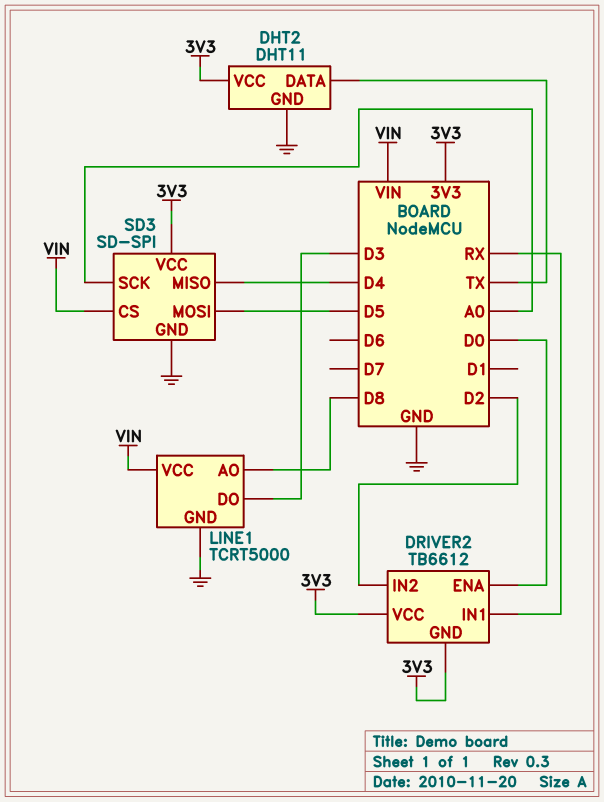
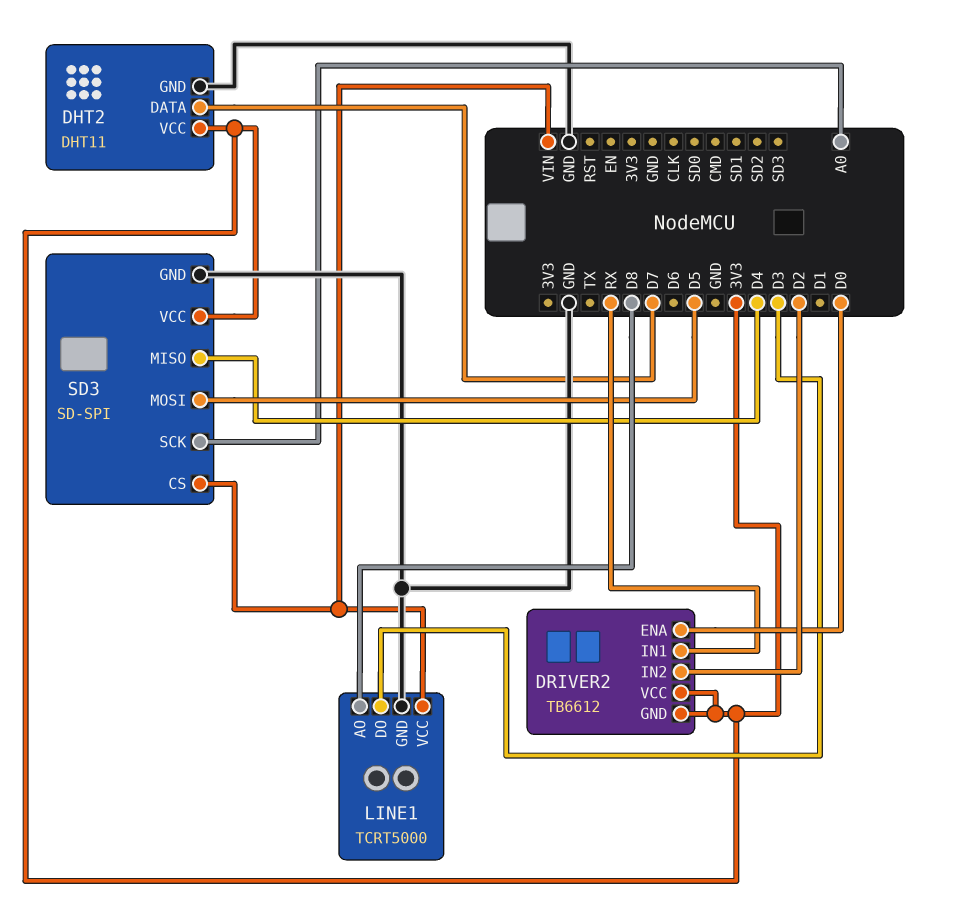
DHT2 pin DATA: TX -> D7

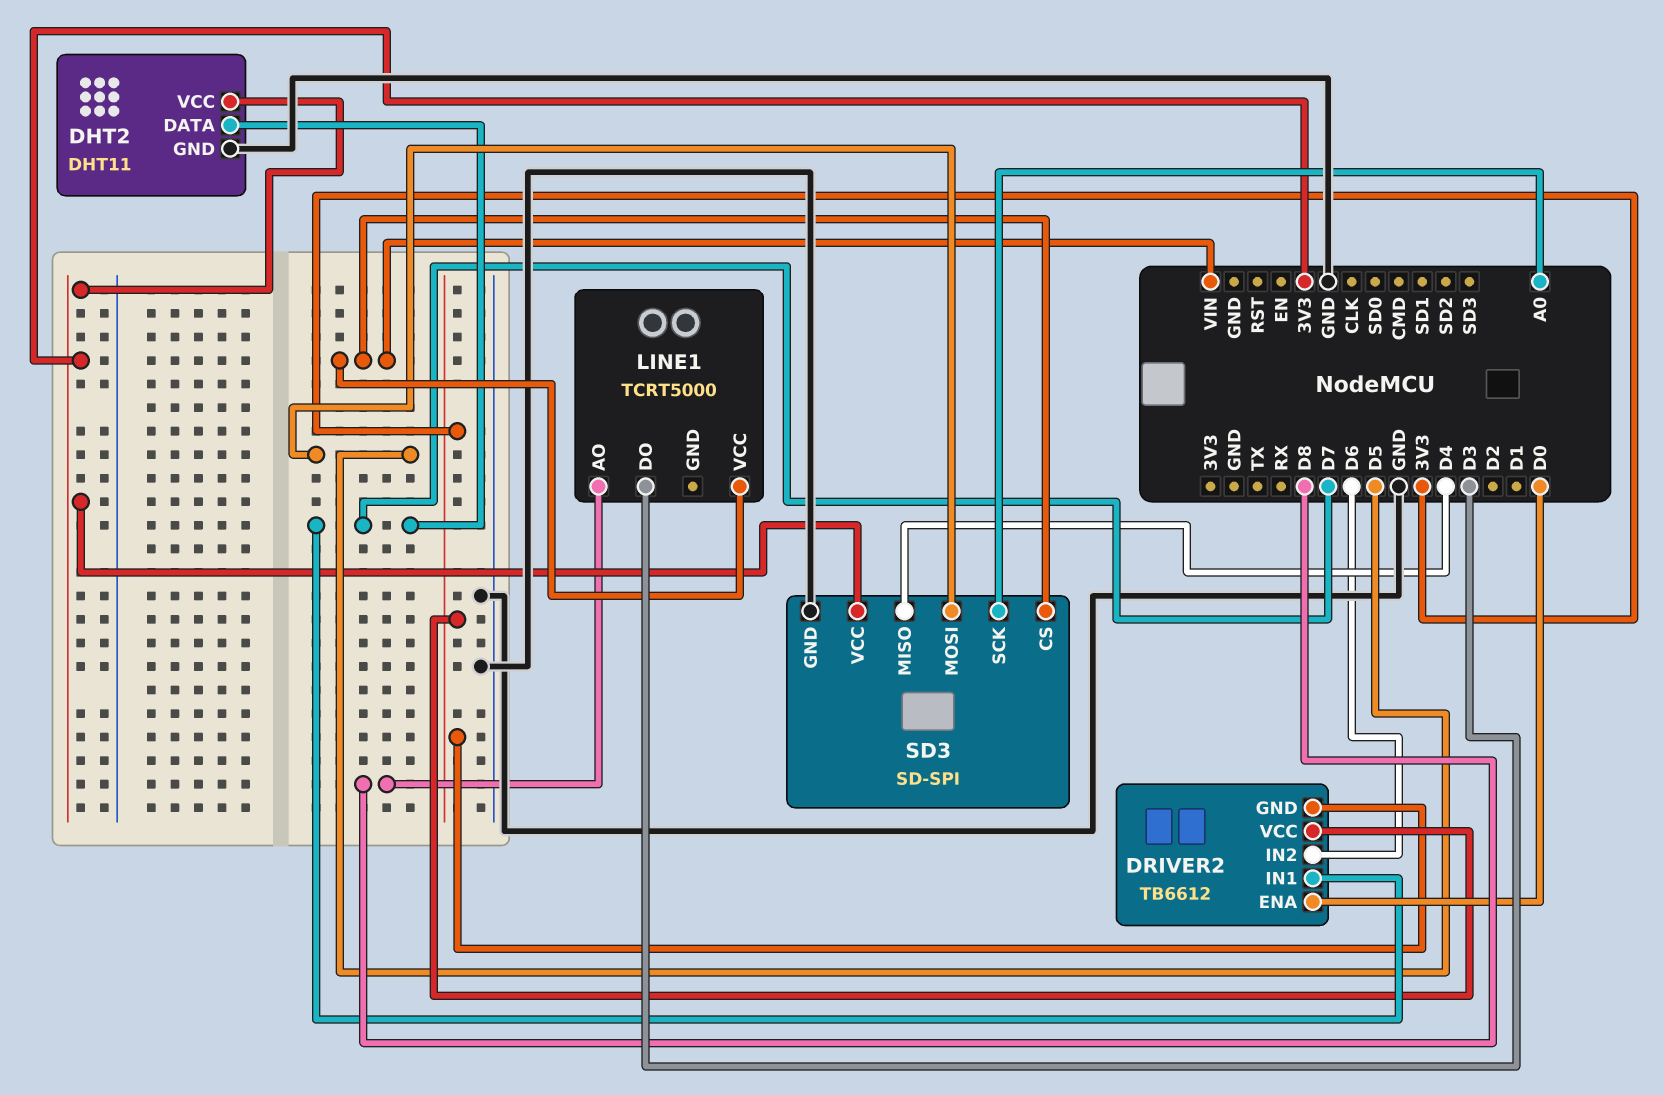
DRIVER2 pin IN1: RX -> D7
DRIVER2 pin IN2: D2 -> D6
LINE1 pin GND: GND -> none

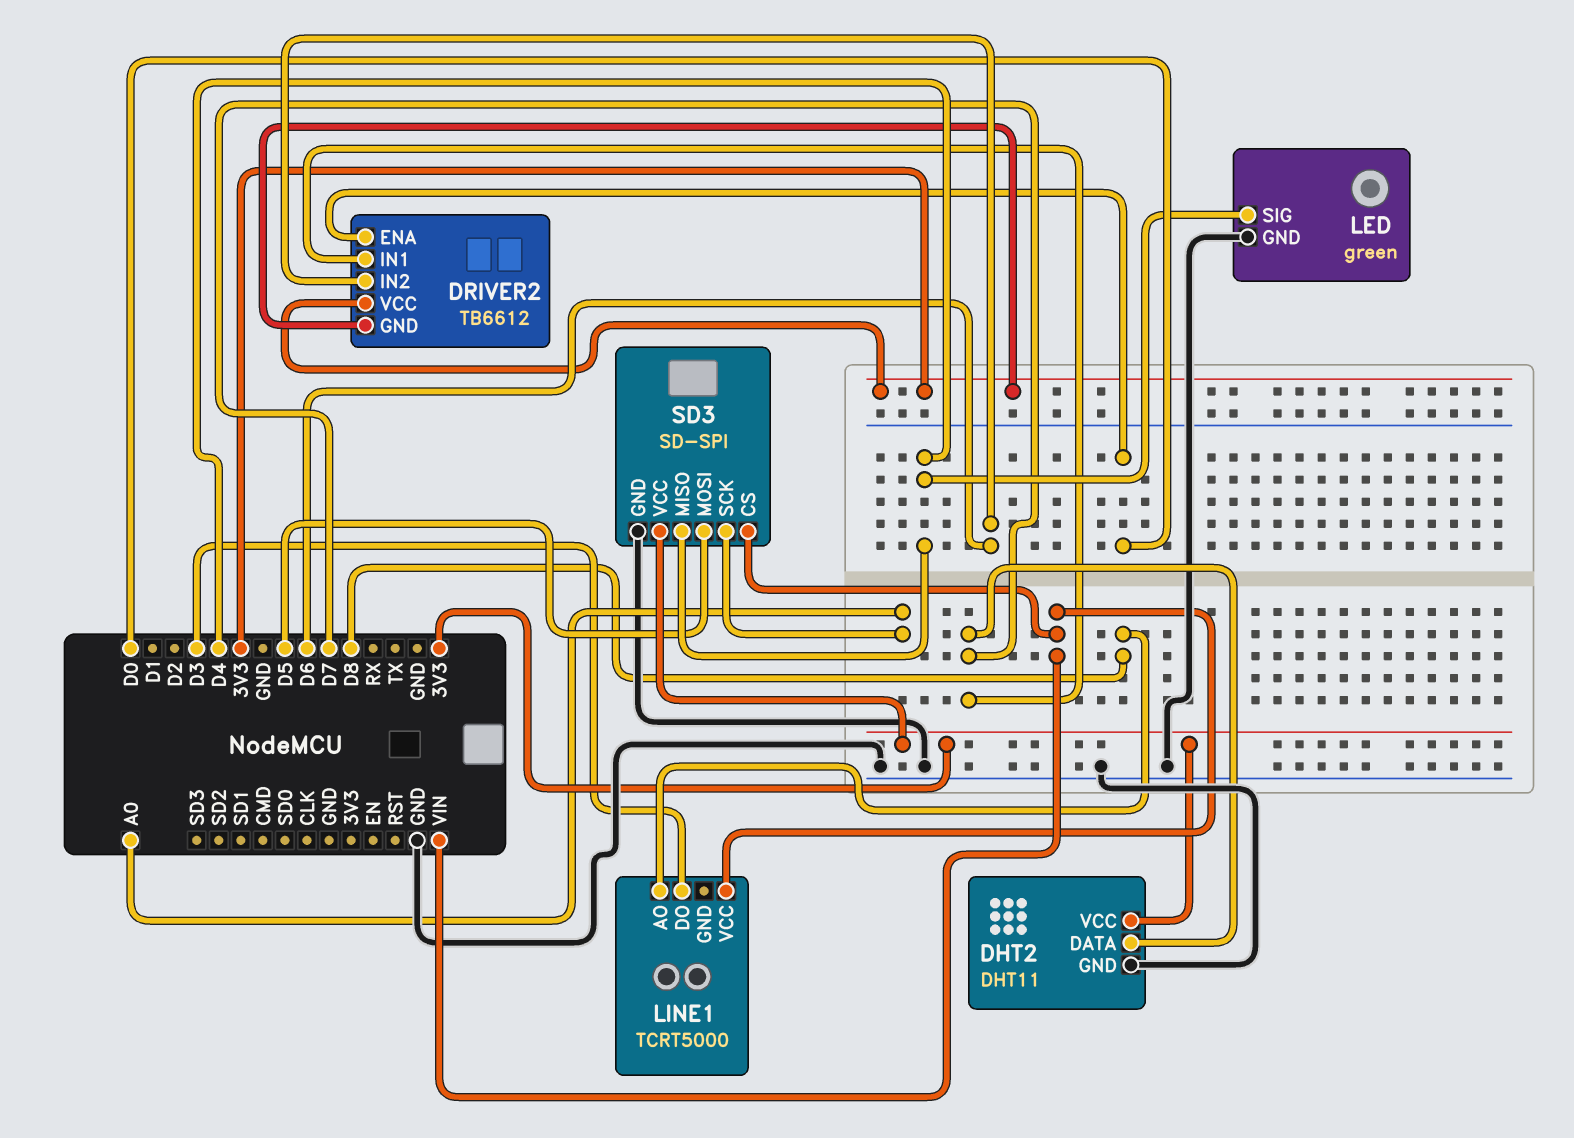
LED: none -> green
LED pin GND: none -> GND
LED pin SIG: none -> D4

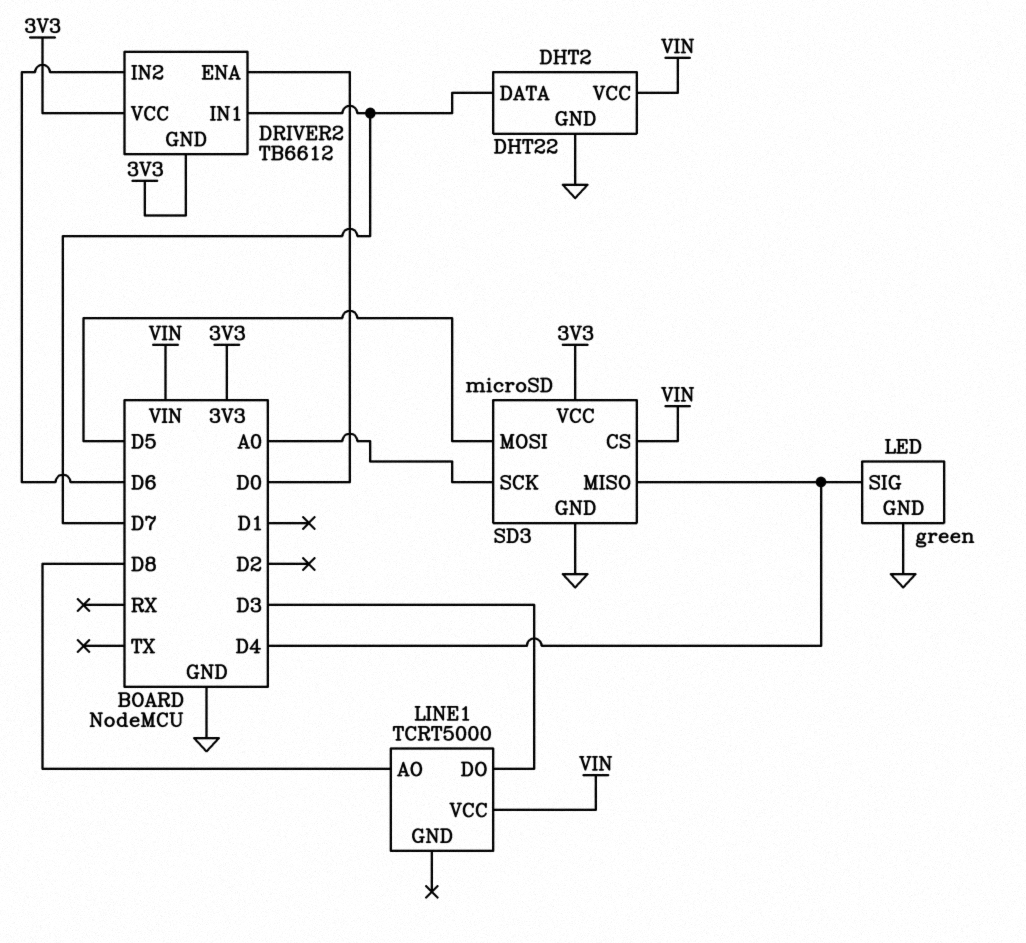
DHT2: DHT11 -> DHT22
DHT2 pin VCC: 3V3 -> VIN
SD3: SD-SPI -> microSD

